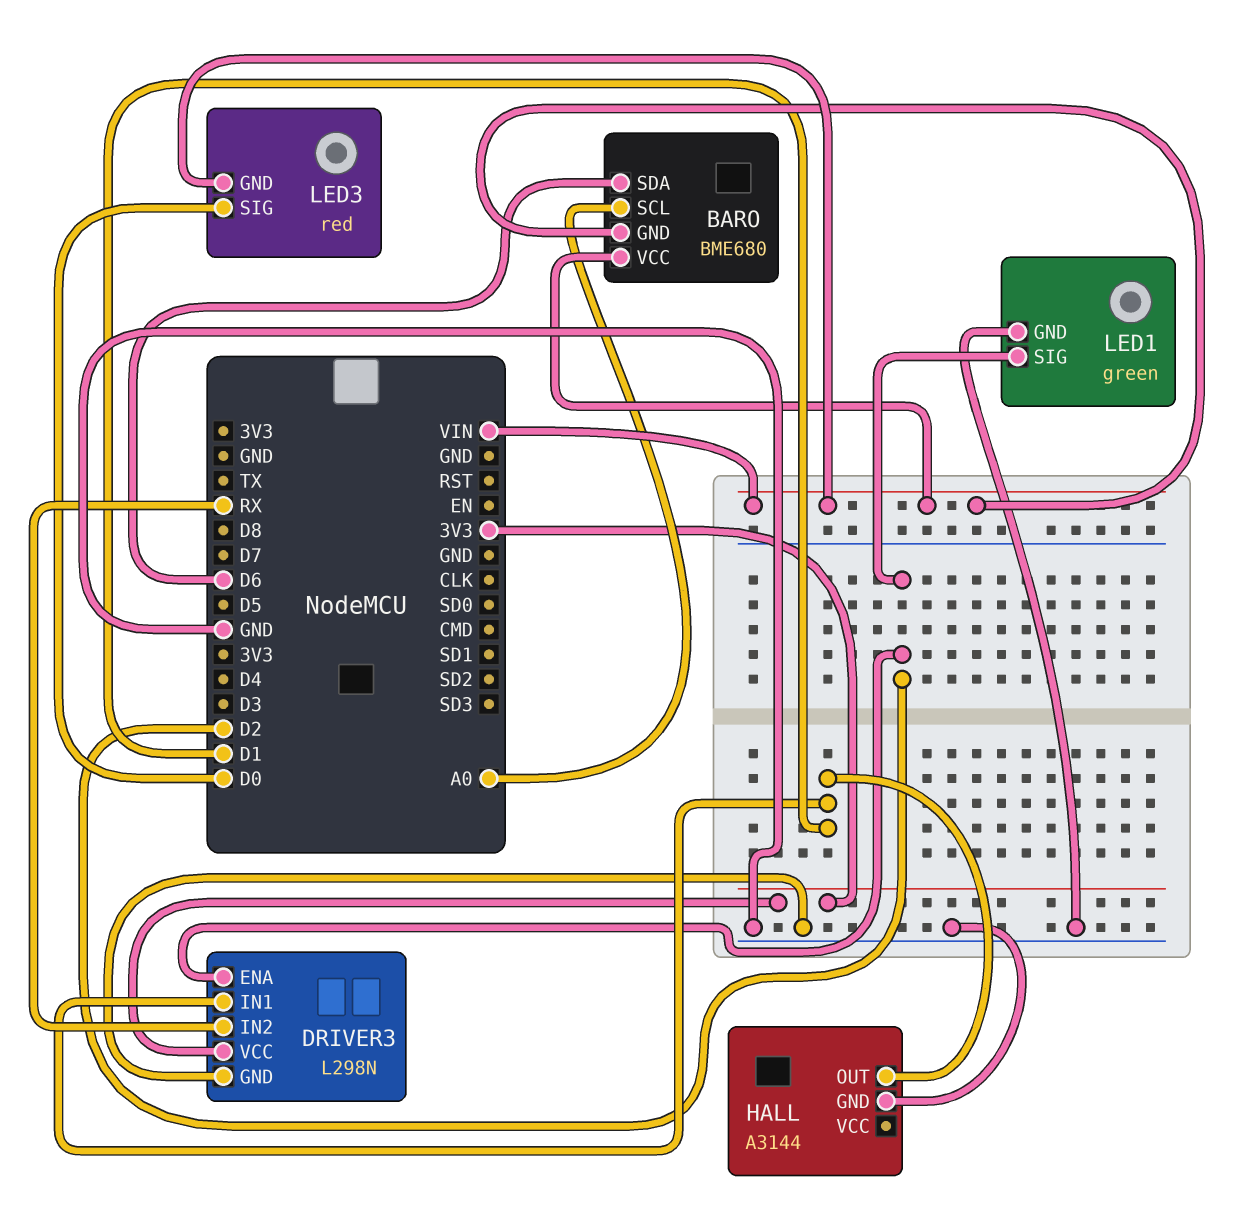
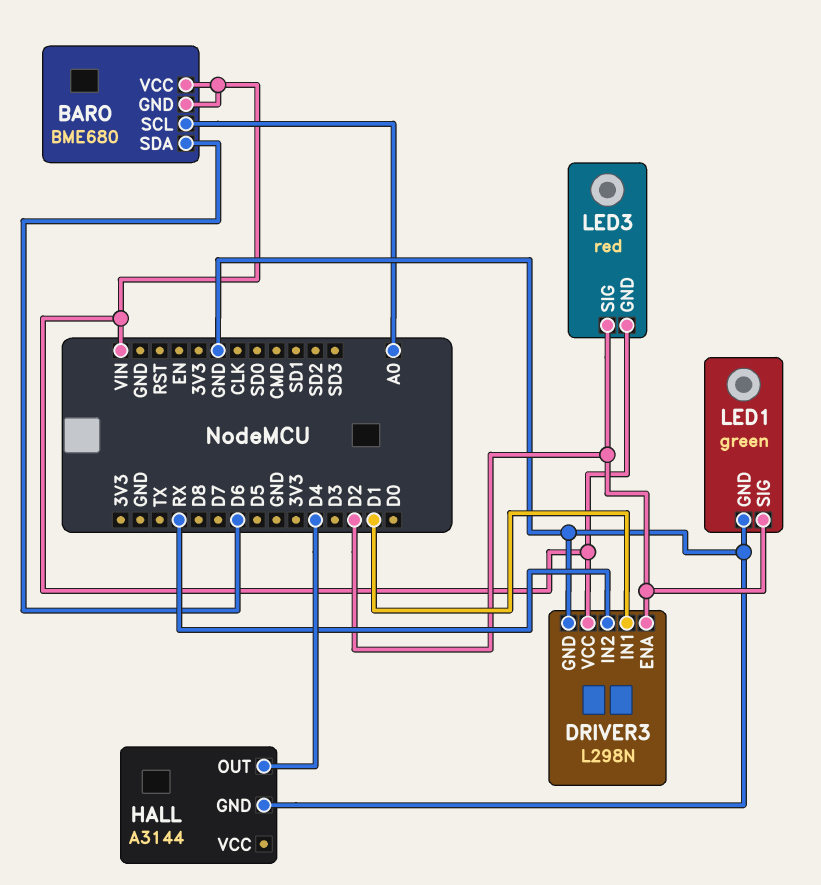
DRIVER3 pin VCC: 3V3 -> VIN
HALL pin OUT: D1 -> D4
LED3 pin SIG: D0 -> D2

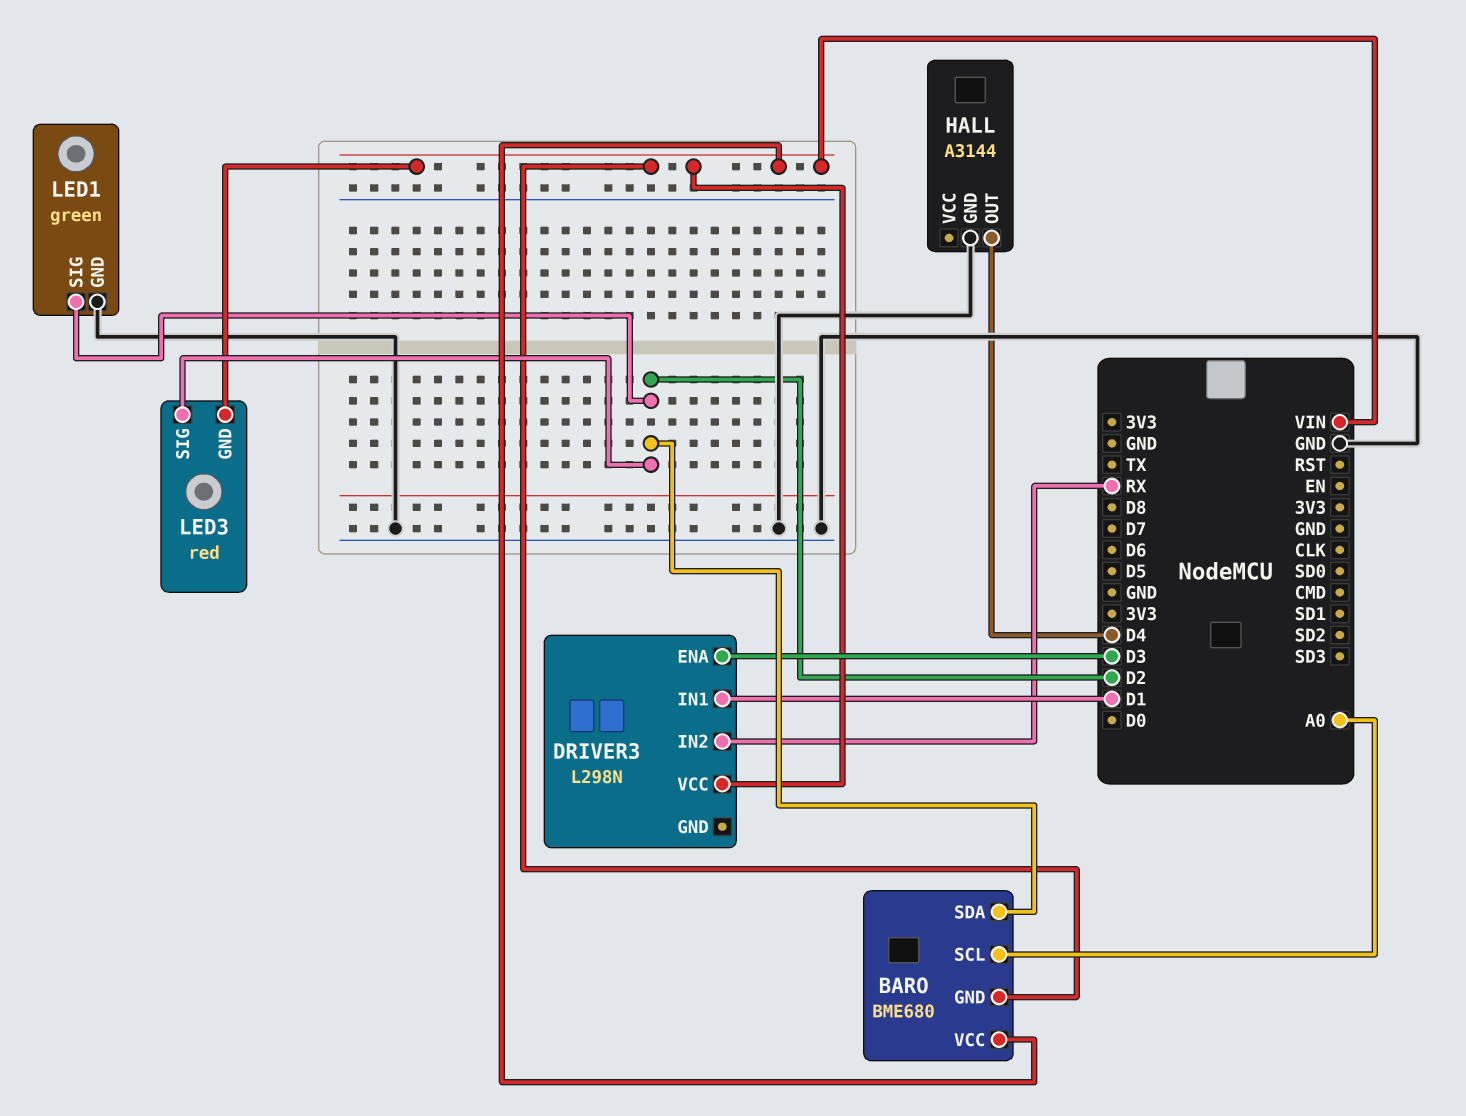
BARO pin SDA: D6 -> D2
DRIVER3 pin ENA: D2 -> D3
DRIVER3 pin GND: GND -> none

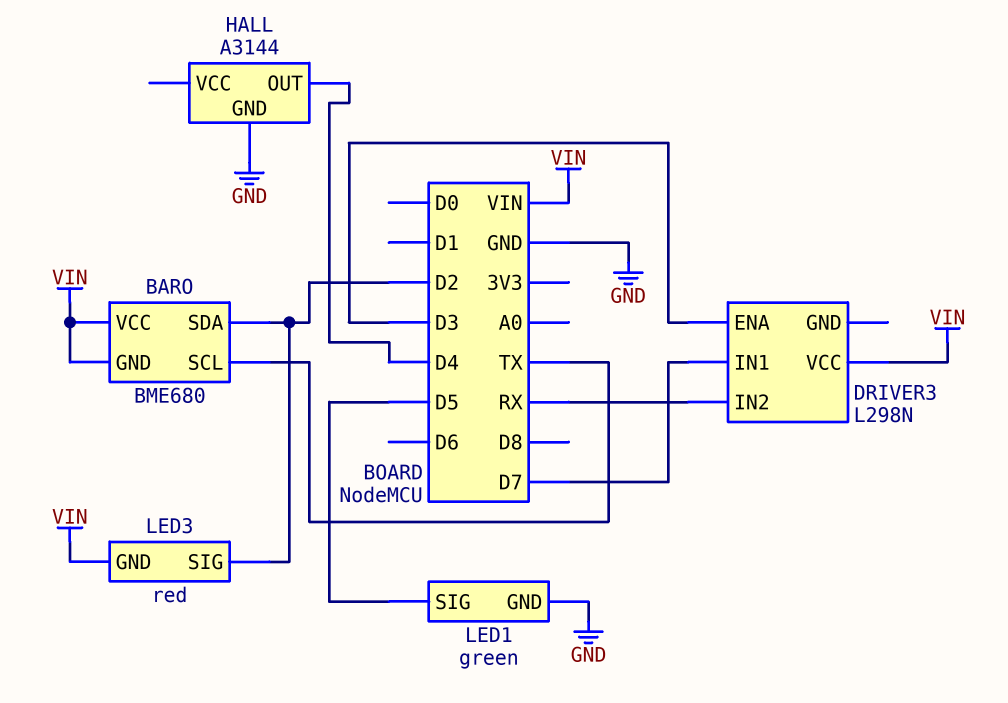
BARO pin SCL: A0 -> TX
DRIVER3 pin IN1: D1 -> D7
LED1 pin SIG: D2 -> D5

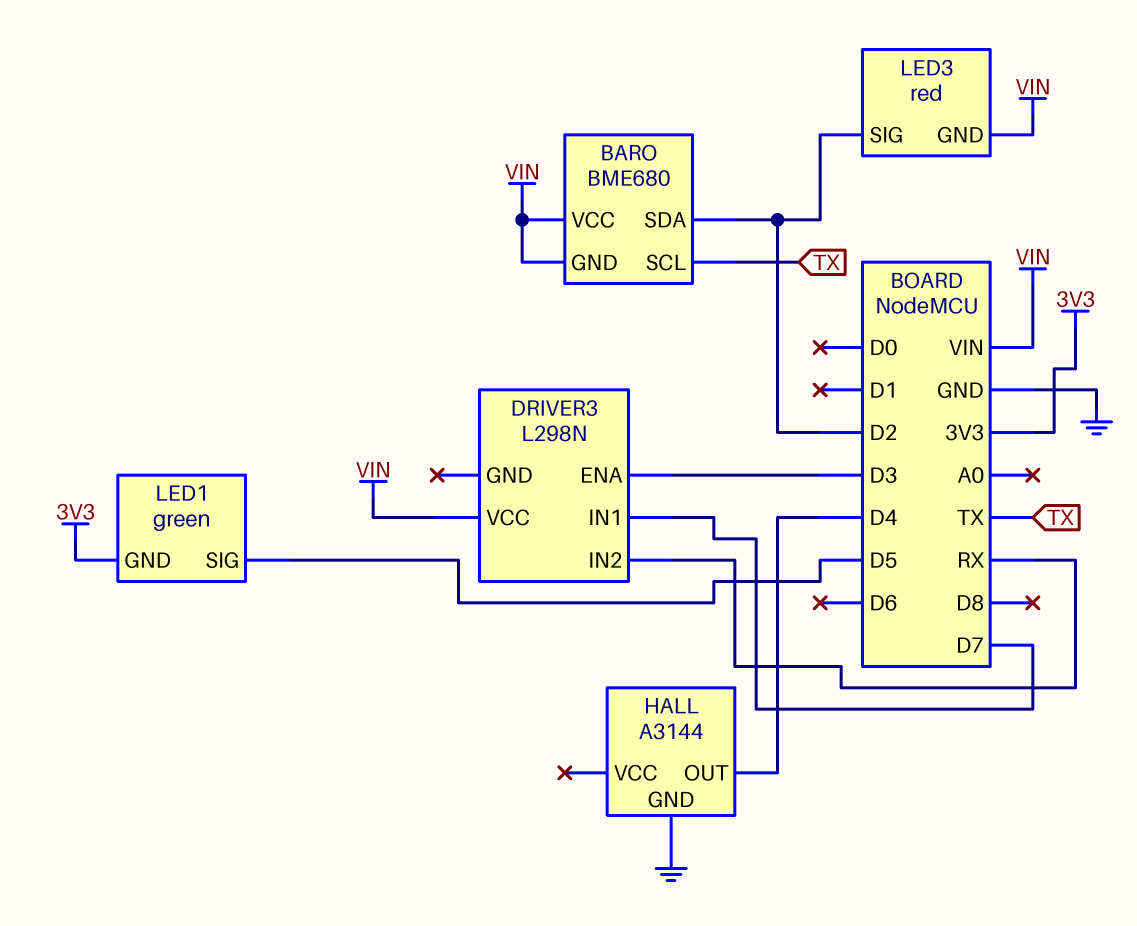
LED1 pin GND: GND -> 3V3

